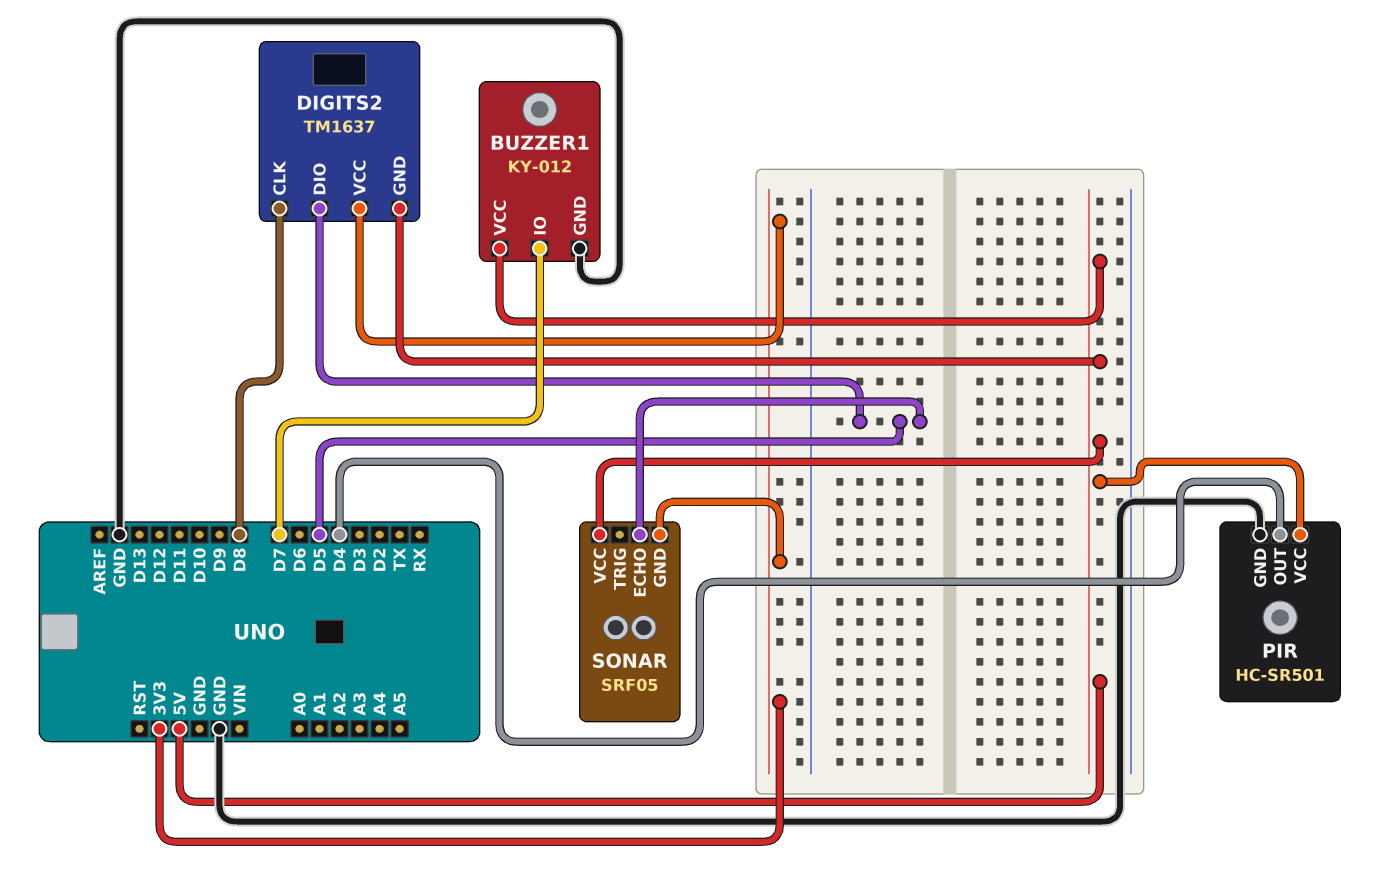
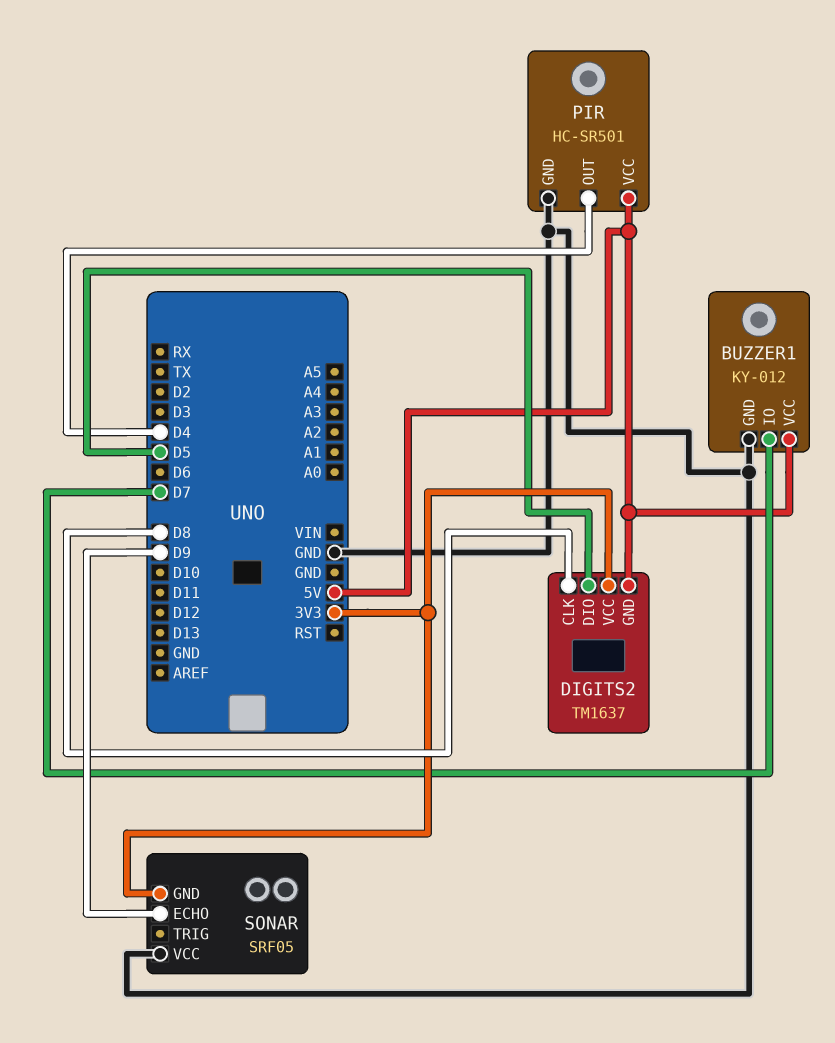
SONAR pin ECHO: D5 -> D9
SONAR pin VCC: 5V -> GND

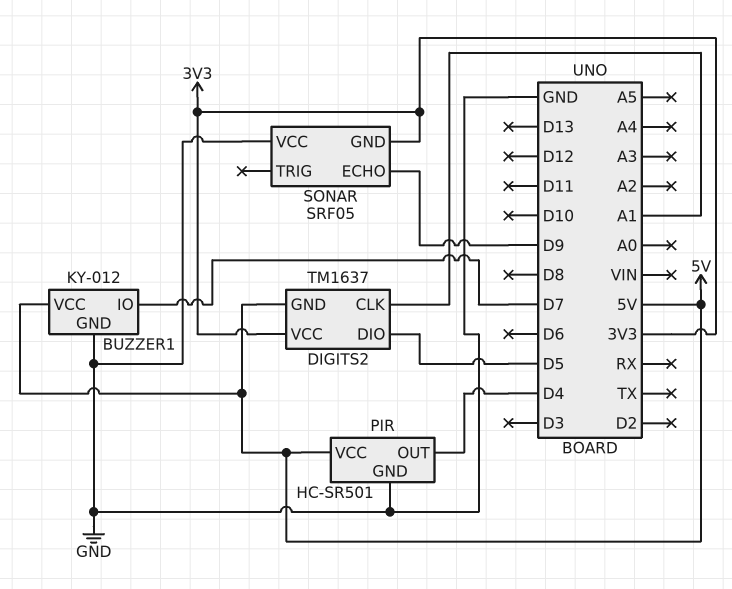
DIGITS2 pin CLK: D8 -> A1

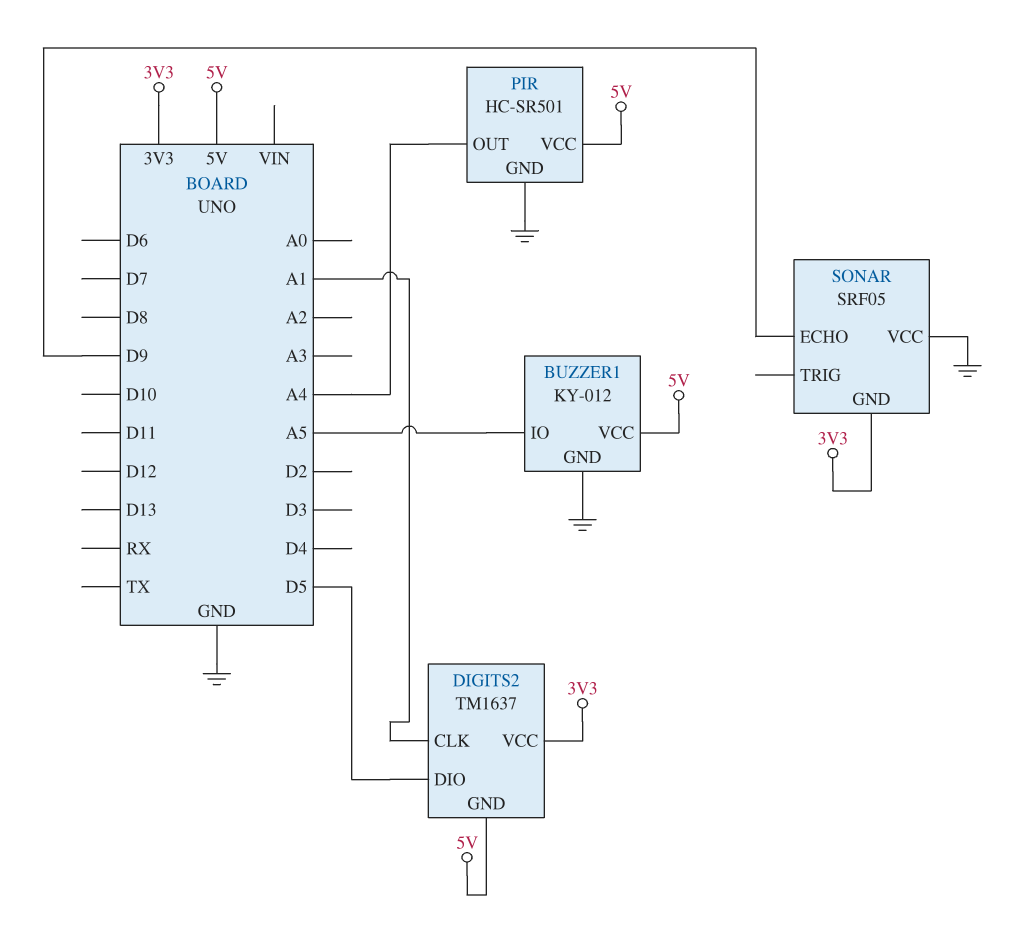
BUZZER1 pin IO: D7 -> A5
PIR pin OUT: D4 -> A4

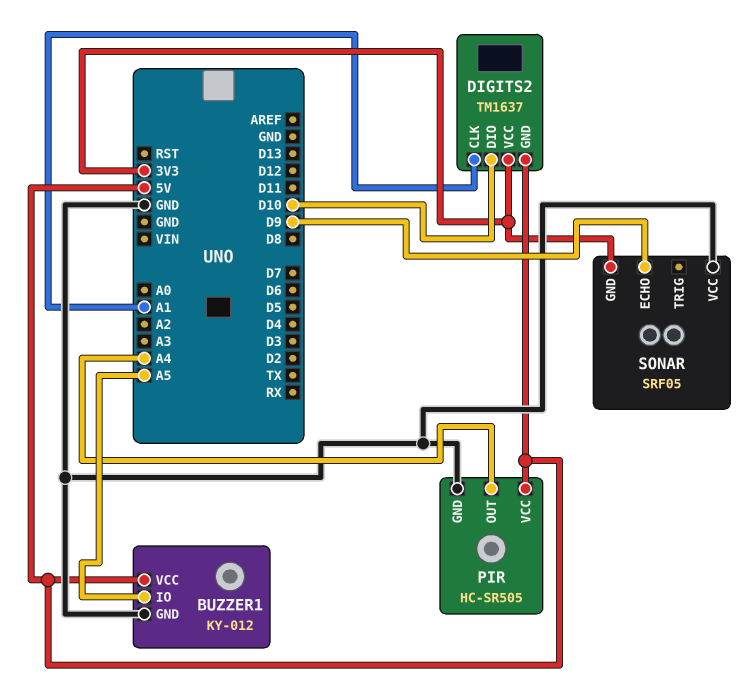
DIGITS2 pin DIO: D5 -> D10
PIR: HC-SR501 -> HC-SR505

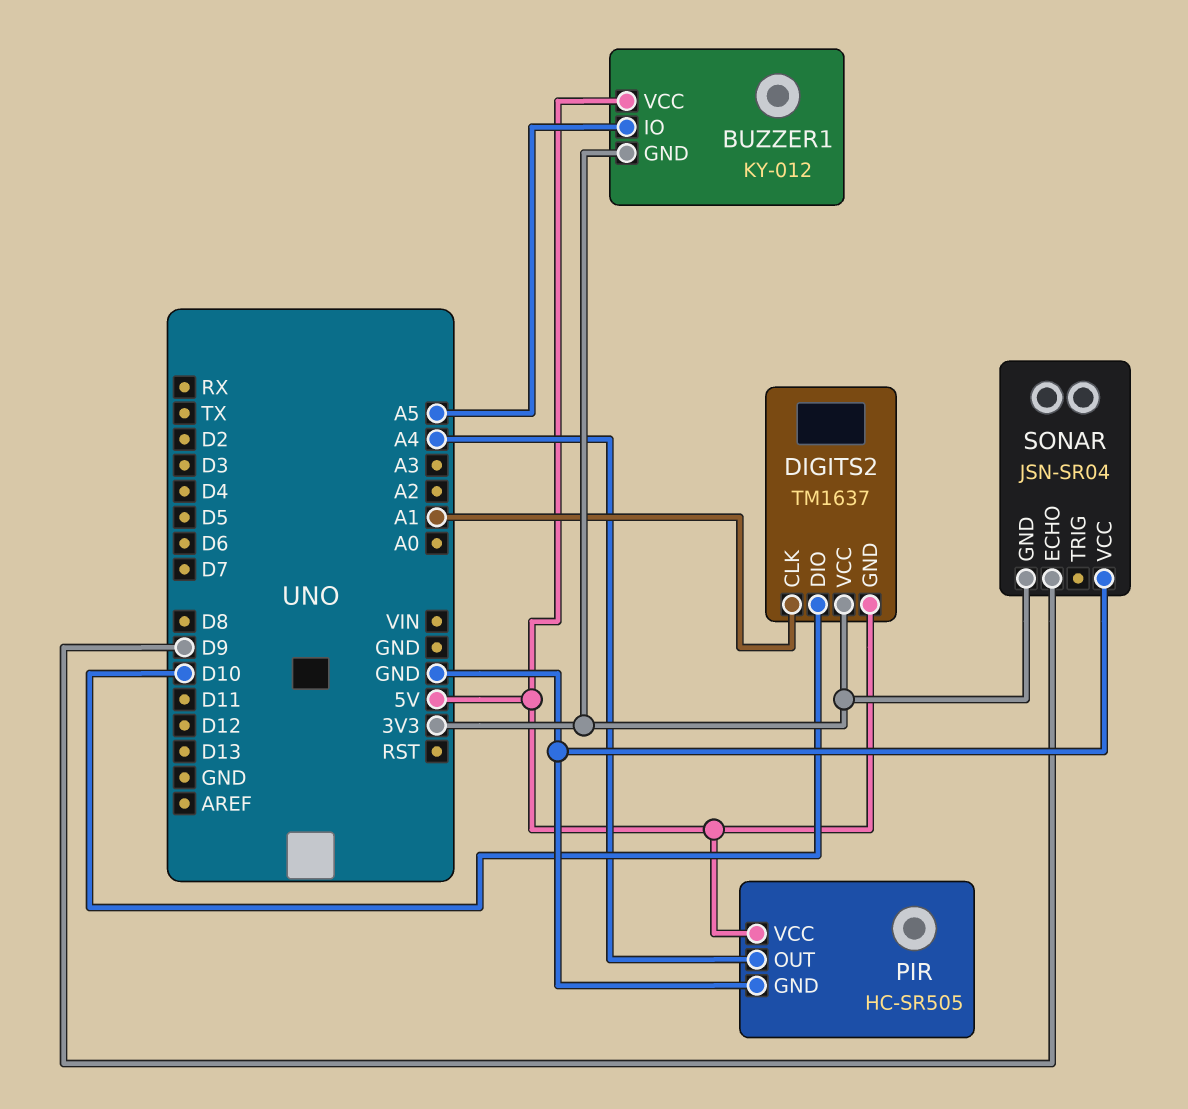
BUZZER1 pin GND: GND -> 3V3
SONAR: SRF05 -> JSN-SR04

